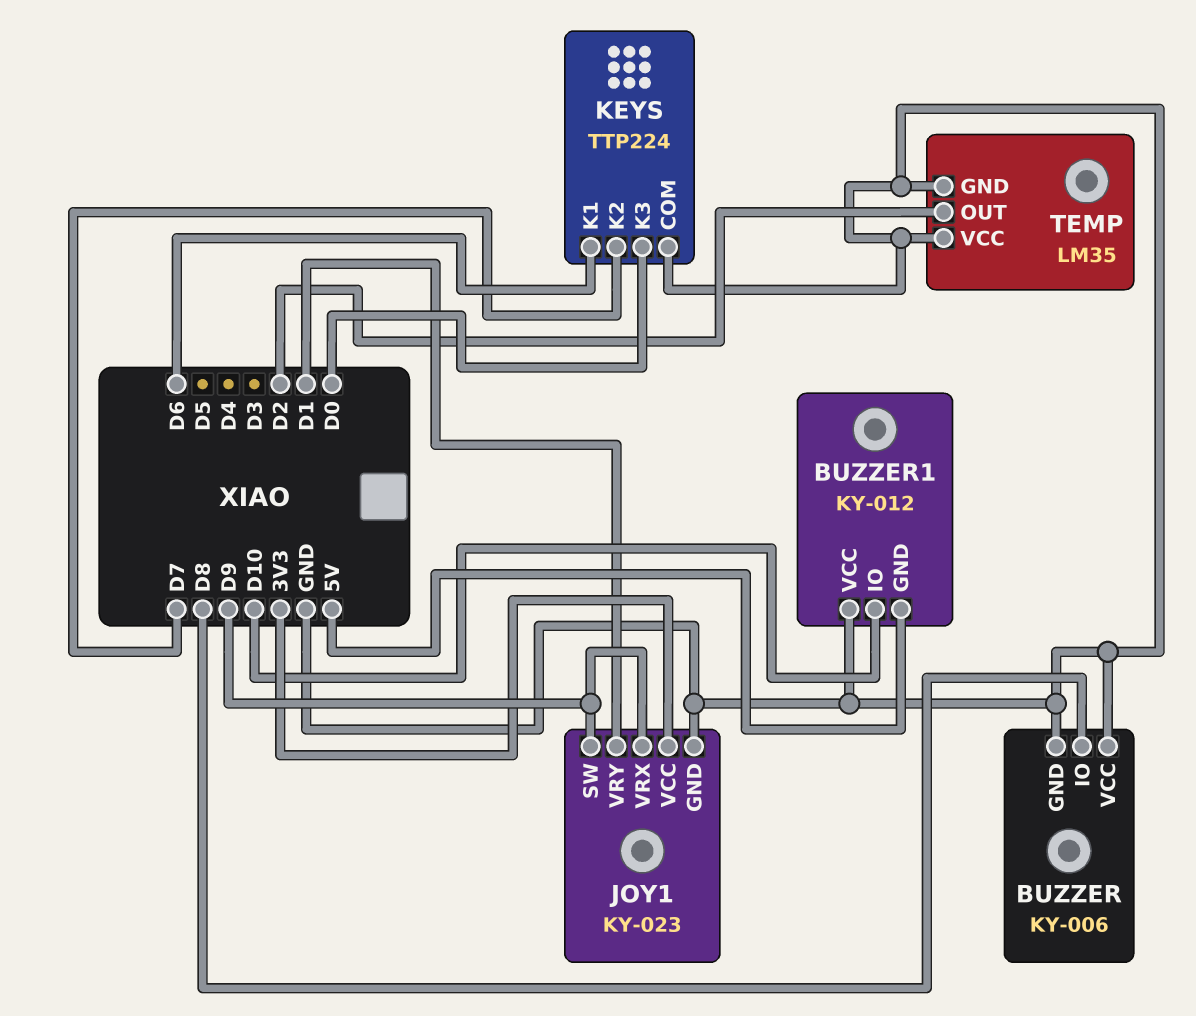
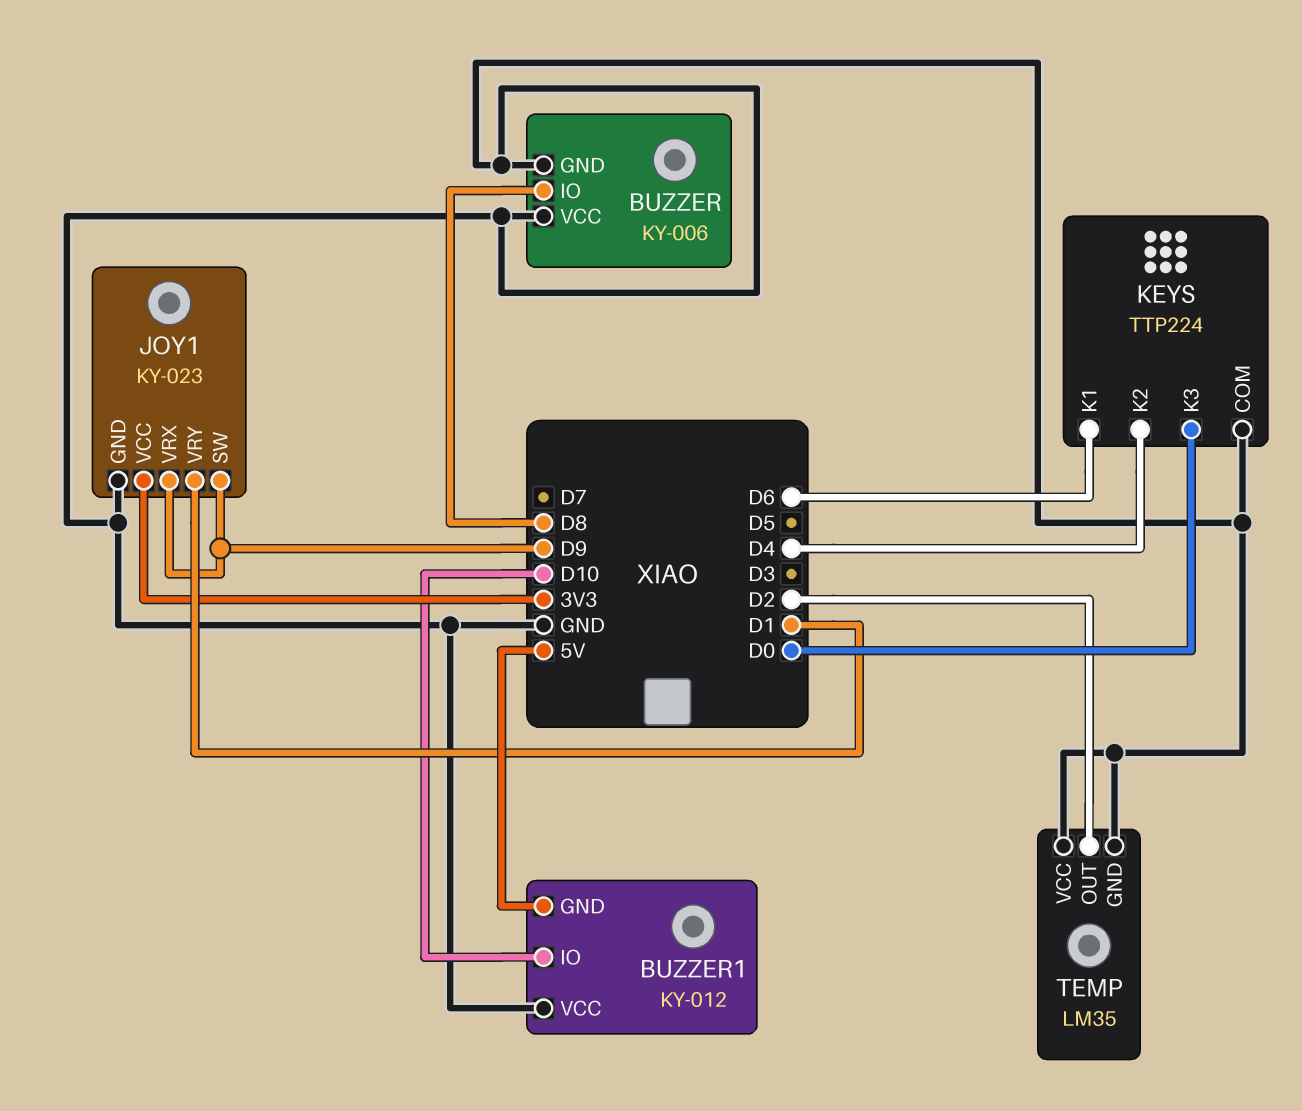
KEYS pin K2: D7 -> D4

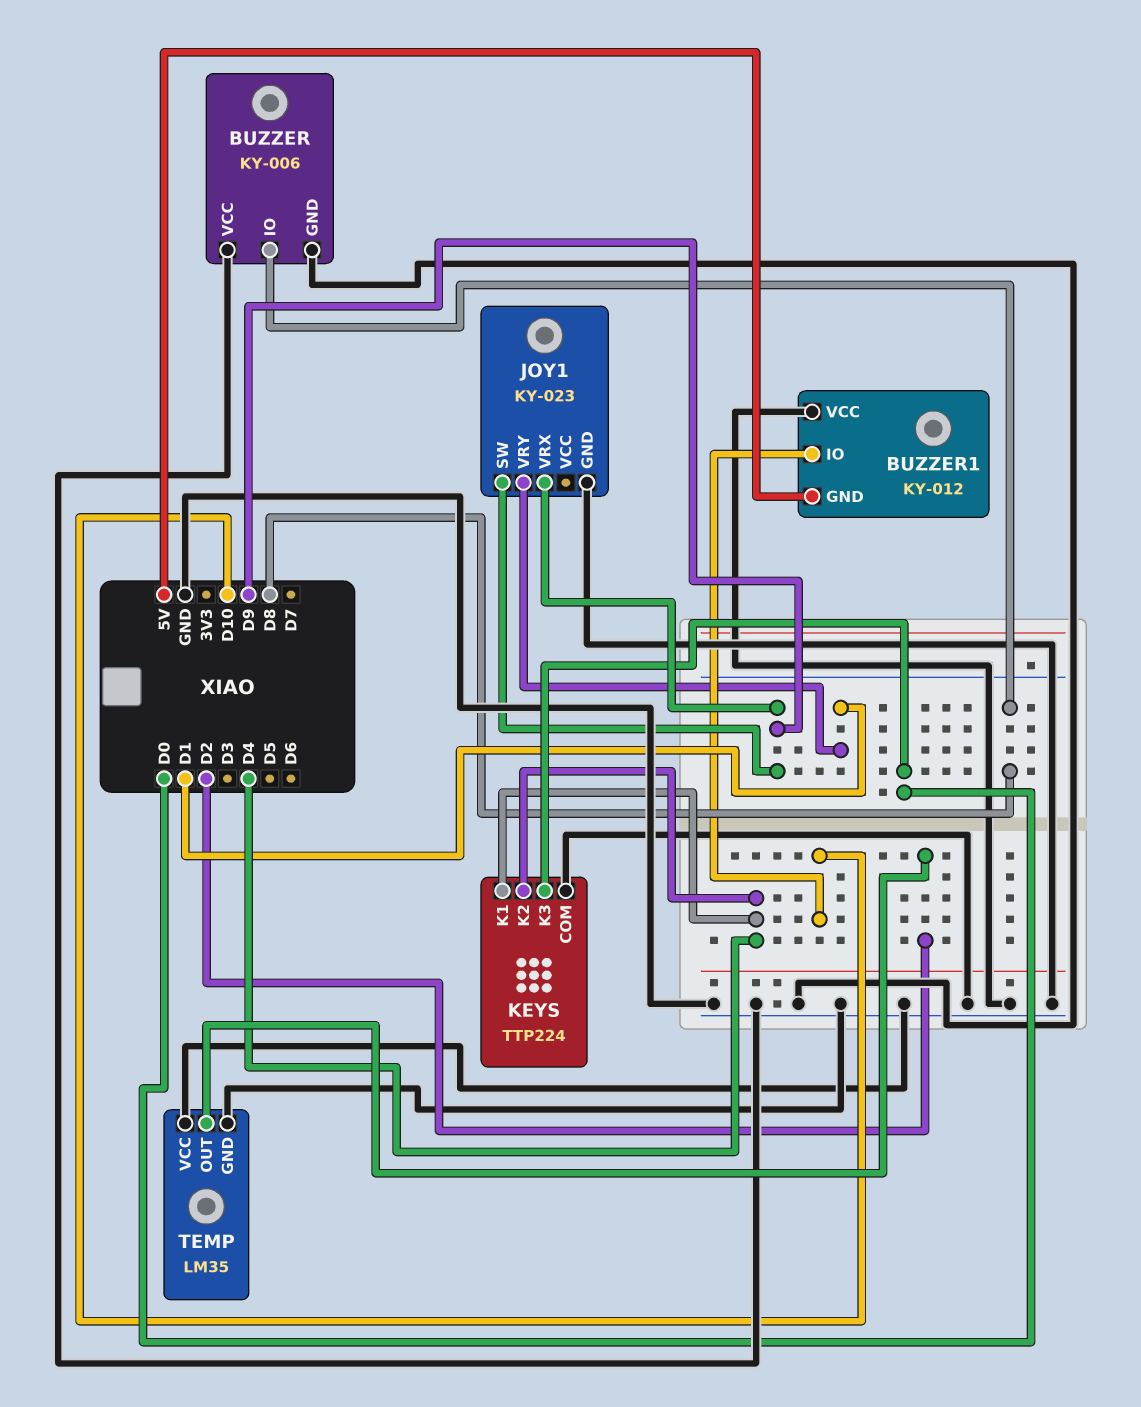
JOY1 pin VCC: 3V3 -> none
KEYS pin K1: D6 -> D4

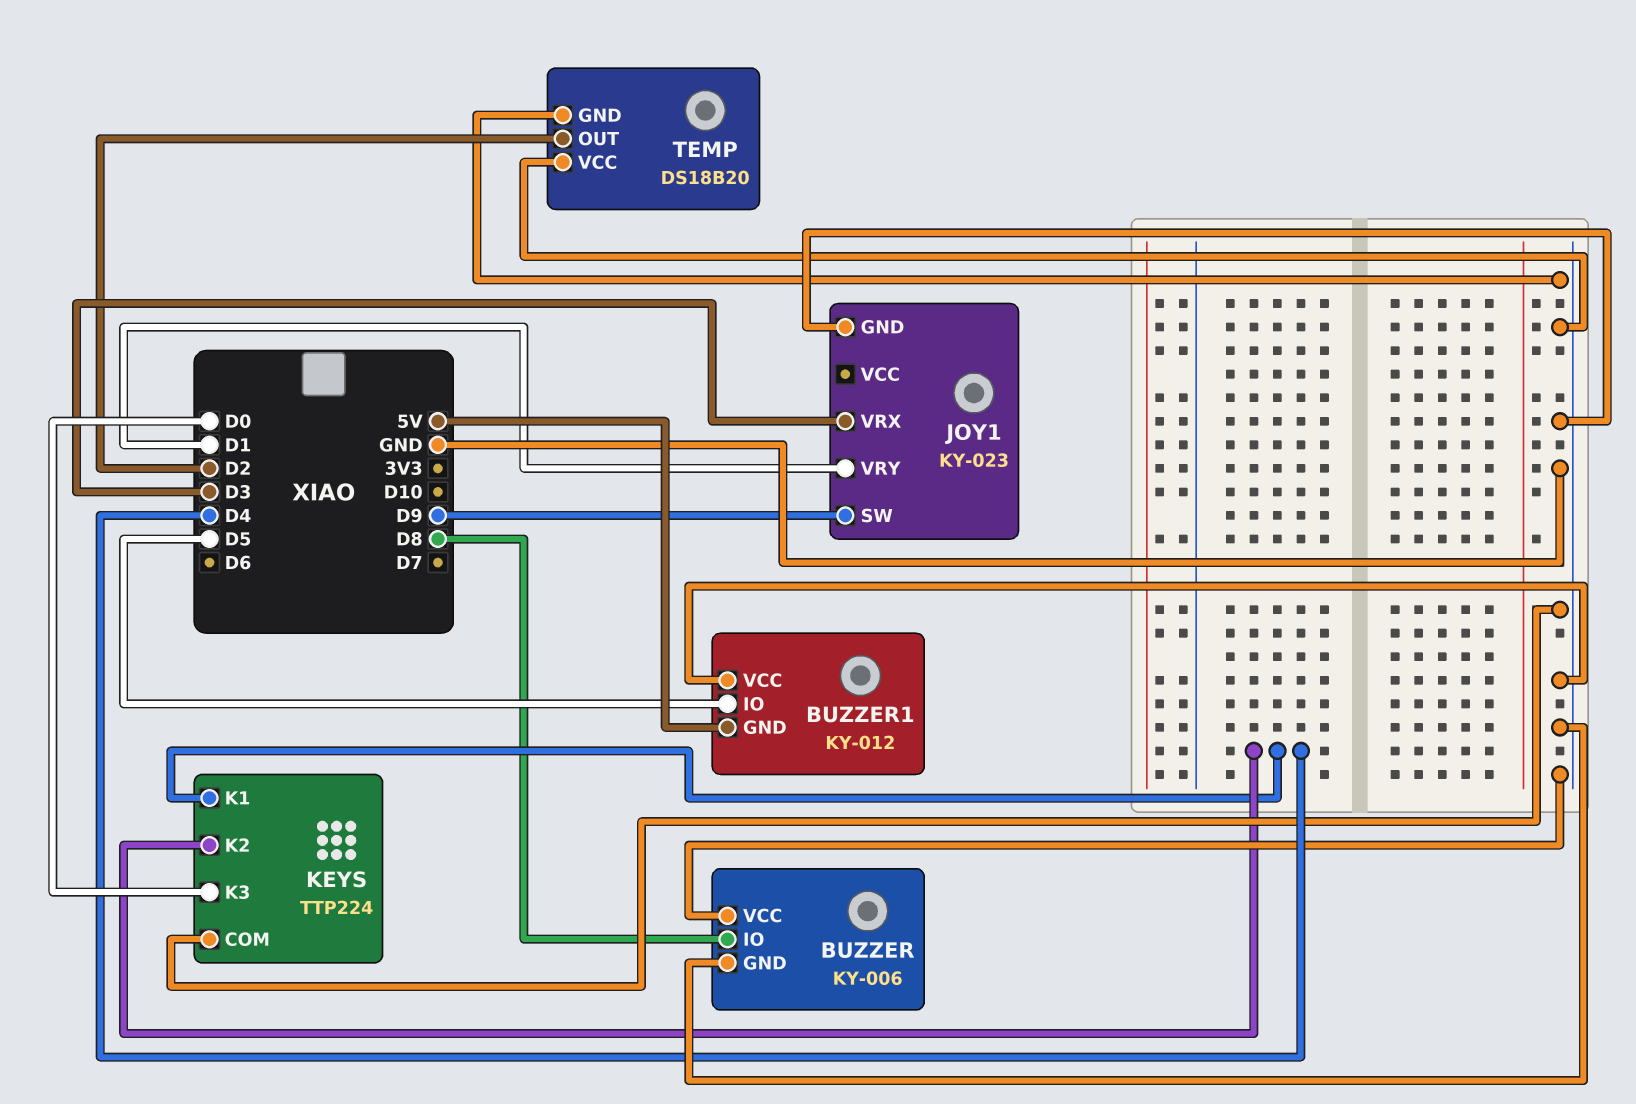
BUZZER1 pin IO: D10 -> D5
JOY1 pin VRX: D9 -> D3
TEMP: LM35 -> DS18B20

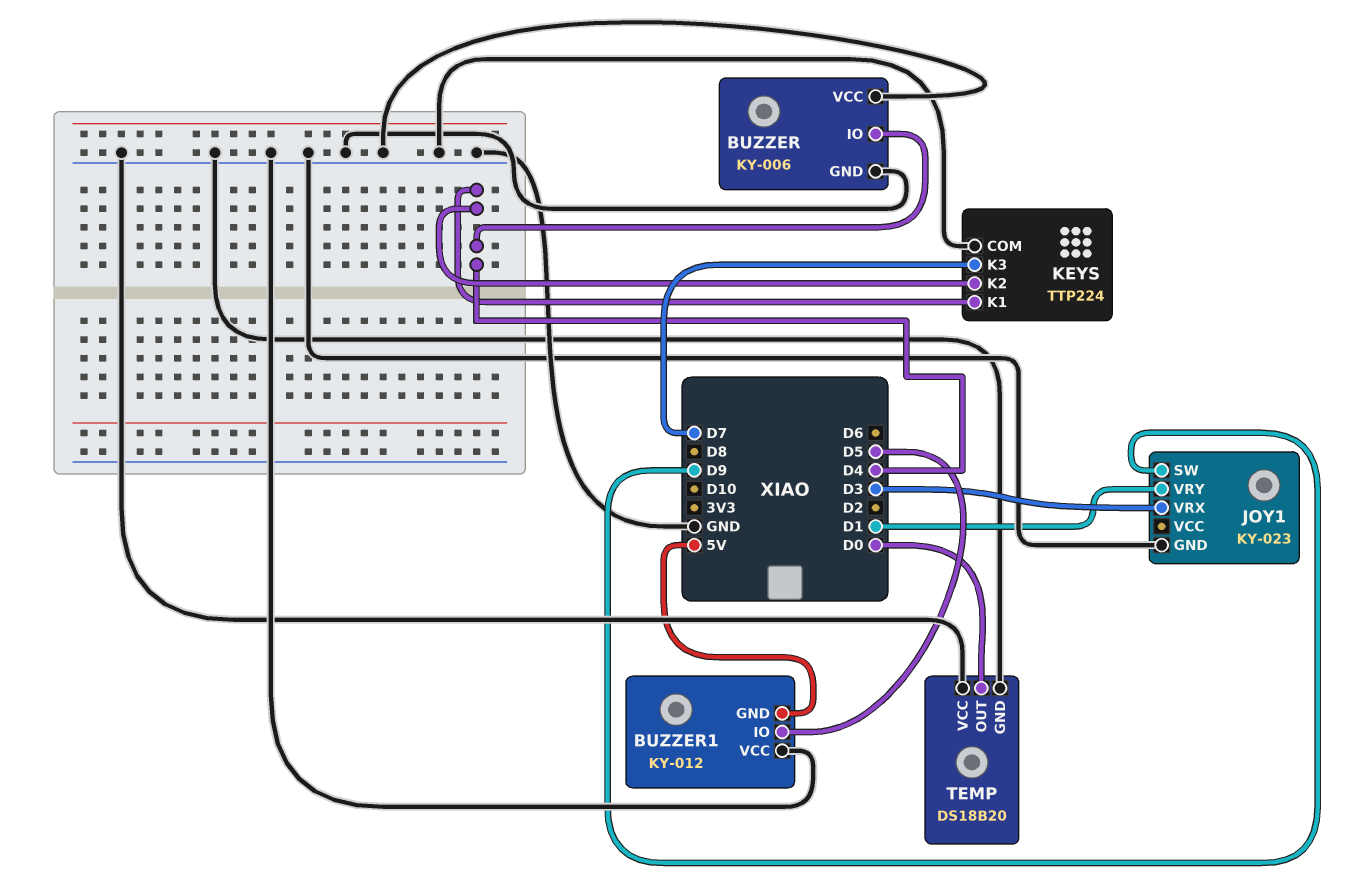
BUZZER pin IO: D8 -> D4
KEYS pin K3: D0 -> D7
TEMP pin OUT: D2 -> D0

